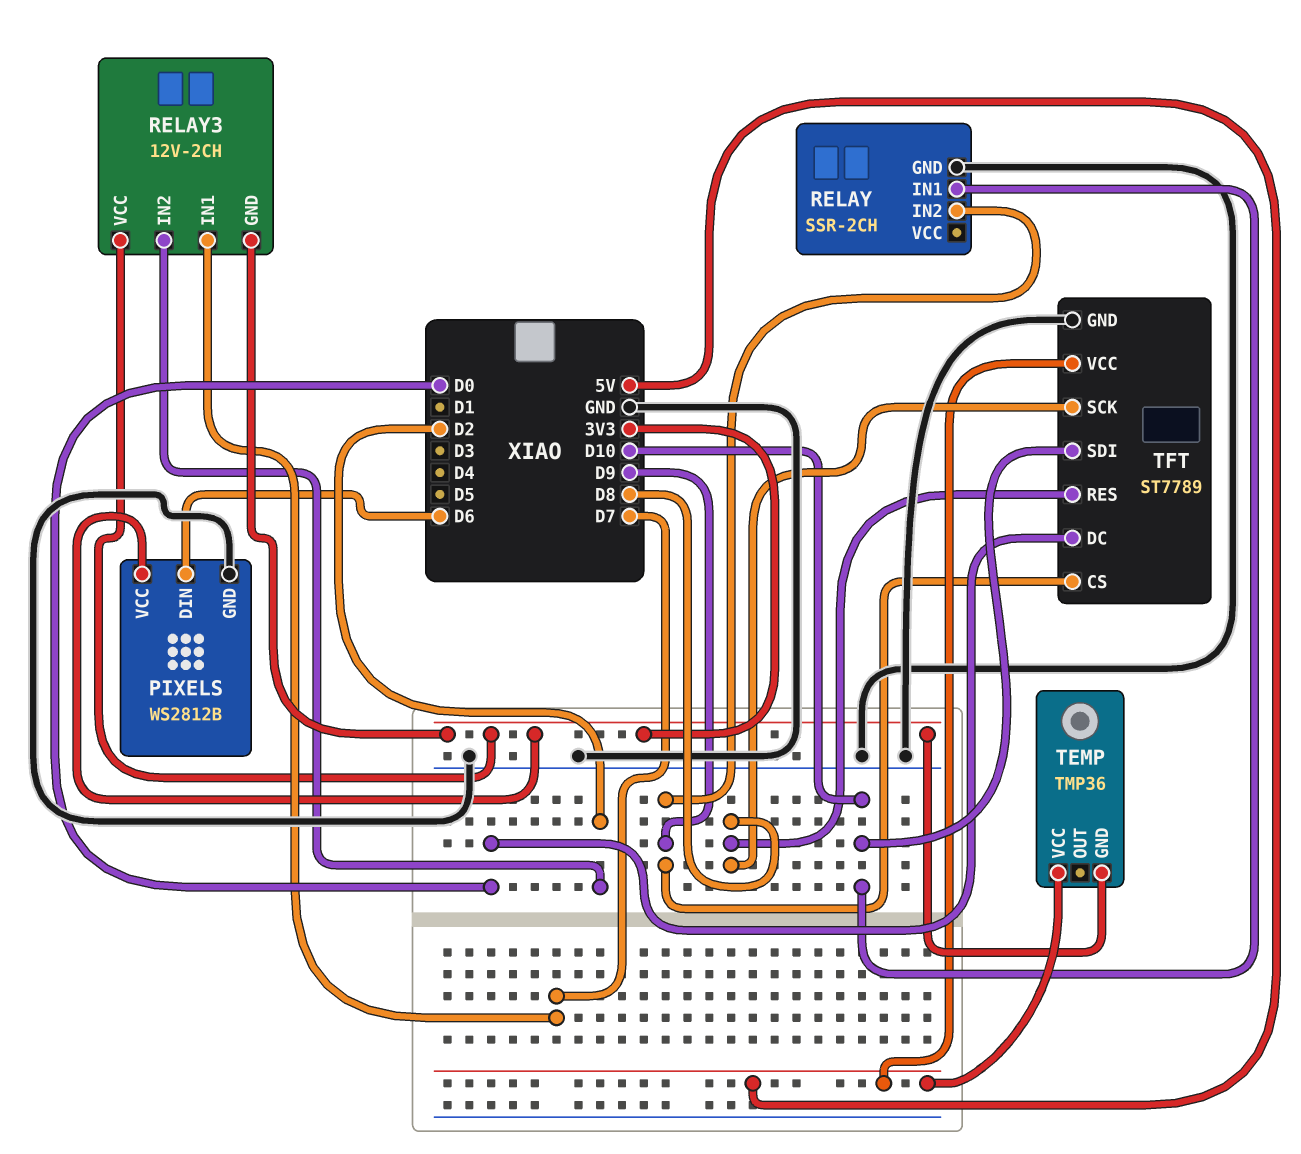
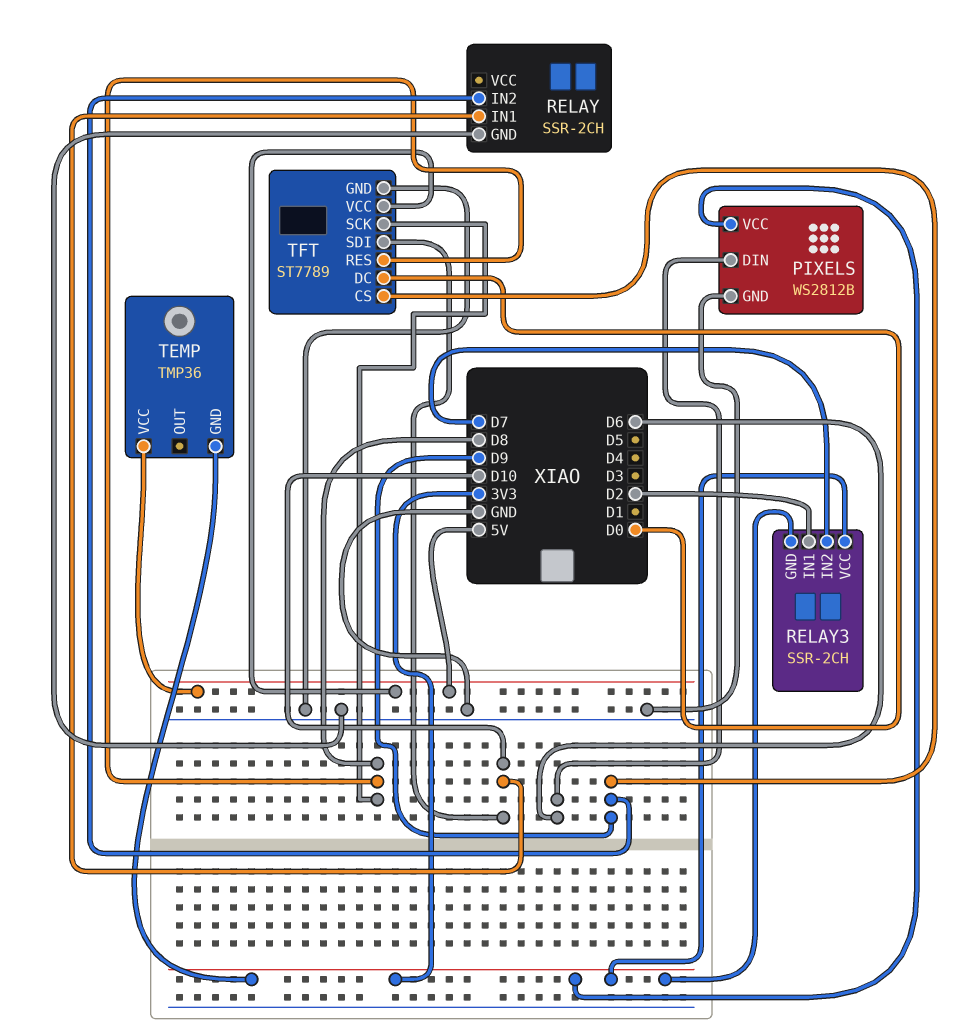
RELAY3: 12V-2CH -> SSR-2CH
RELAY3 pin IN1: D7 -> D2
RELAY3 pin IN2: D2 -> D7

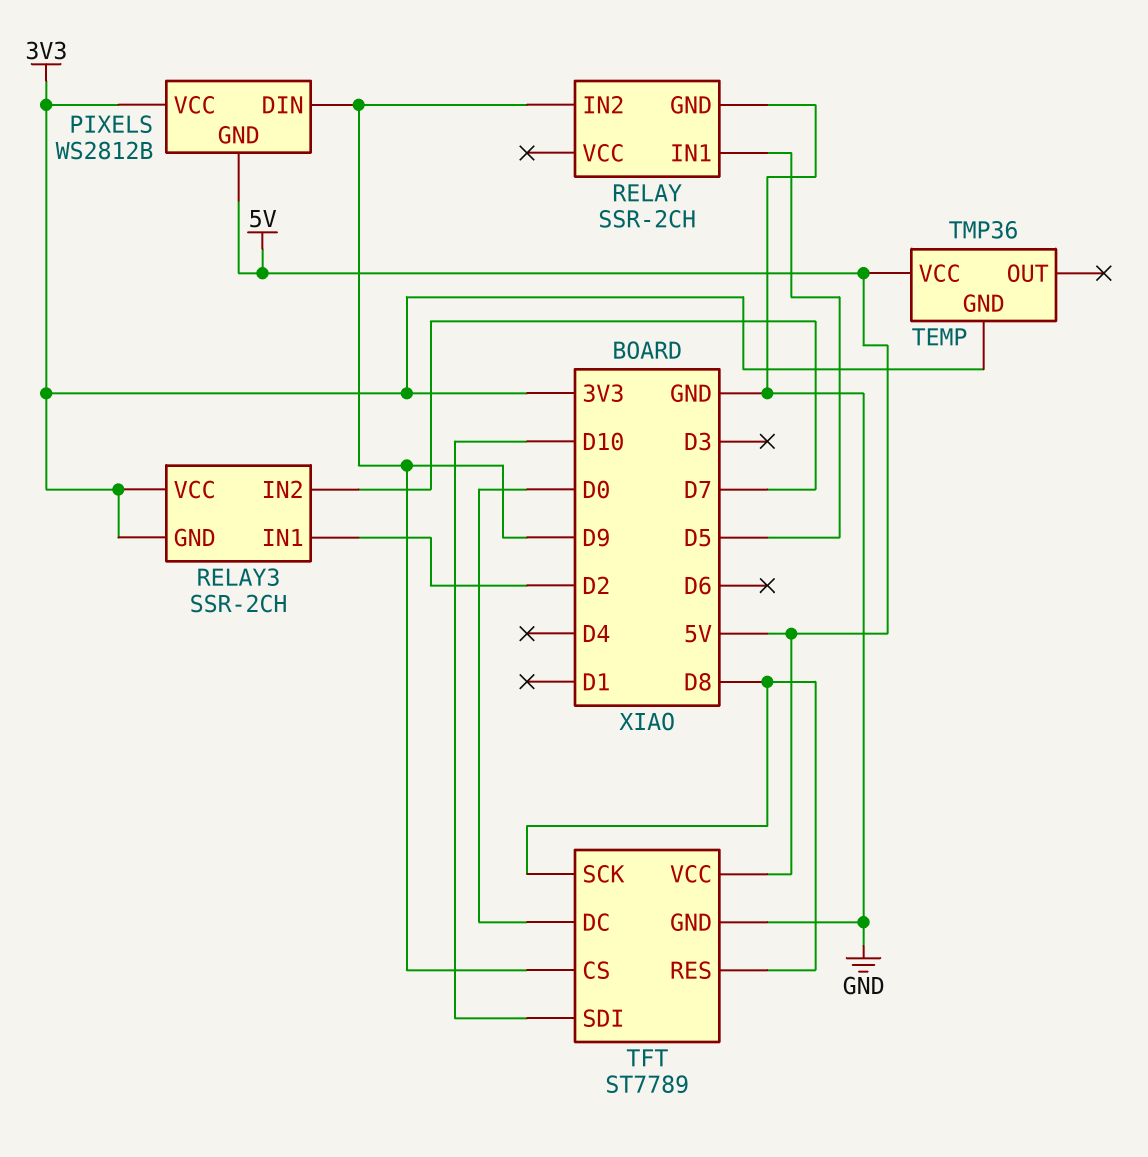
PIXELS pin DIN: D6 -> D9
PIXELS pin GND: GND -> 5V
RELAY pin IN1: D10 -> D5

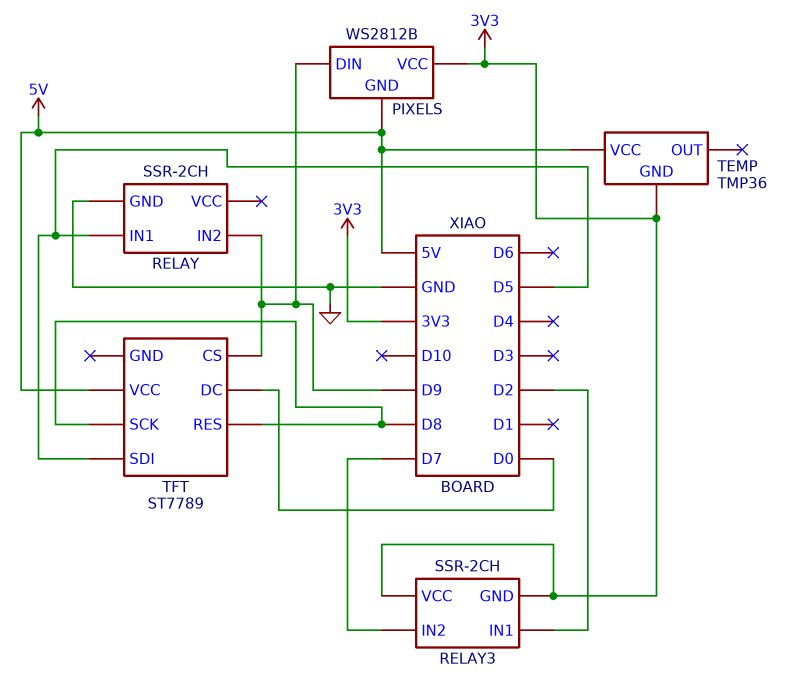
TFT pin GND: GND -> none
TFT pin SDI: D10 -> D5

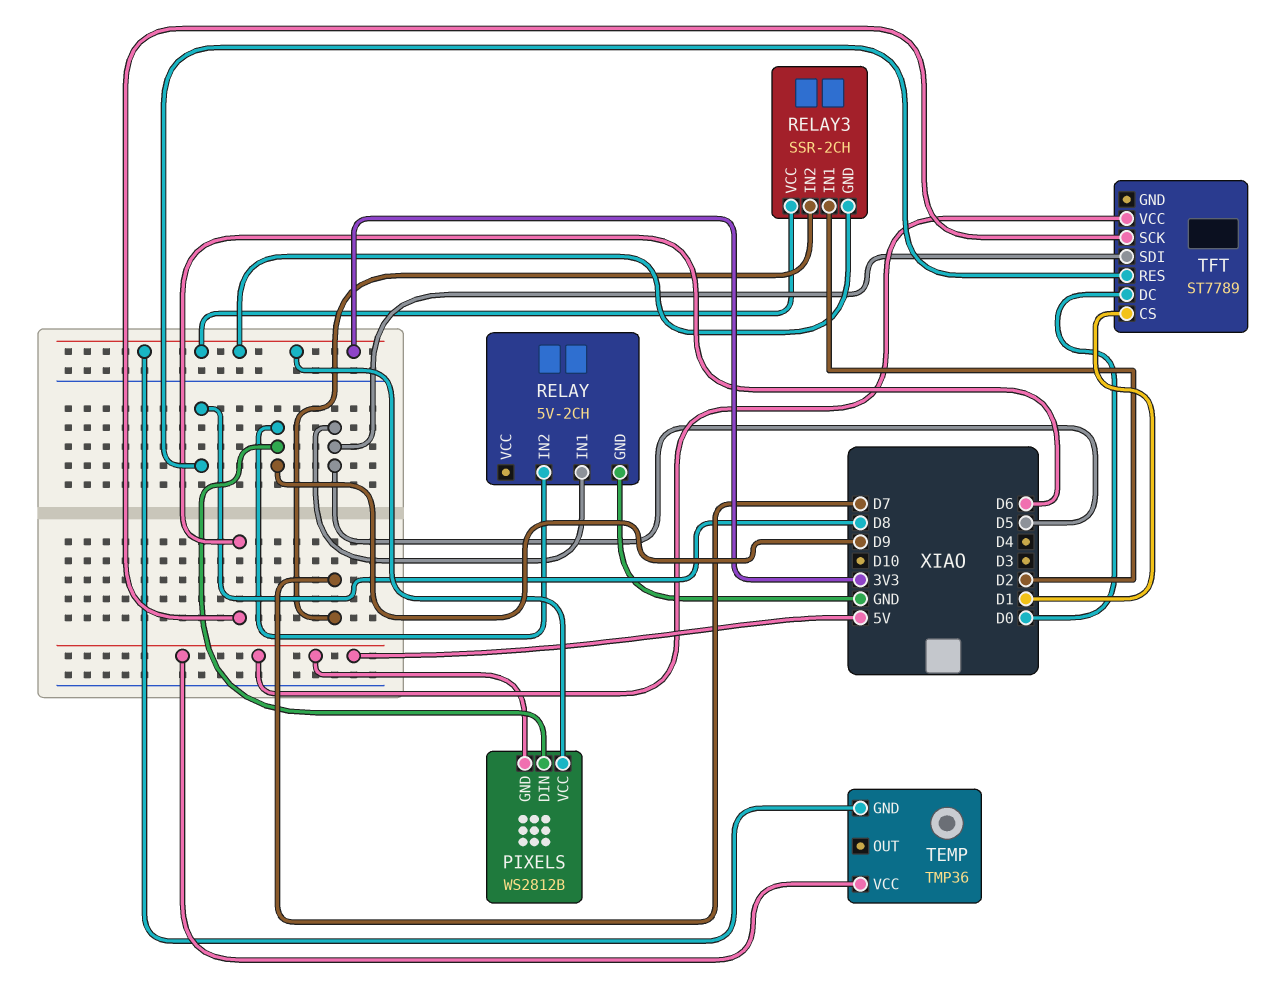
RELAY: SSR-2CH -> 5V-2CH
TFT pin CS: D9 -> D1
TFT pin SCK: D8 -> D6

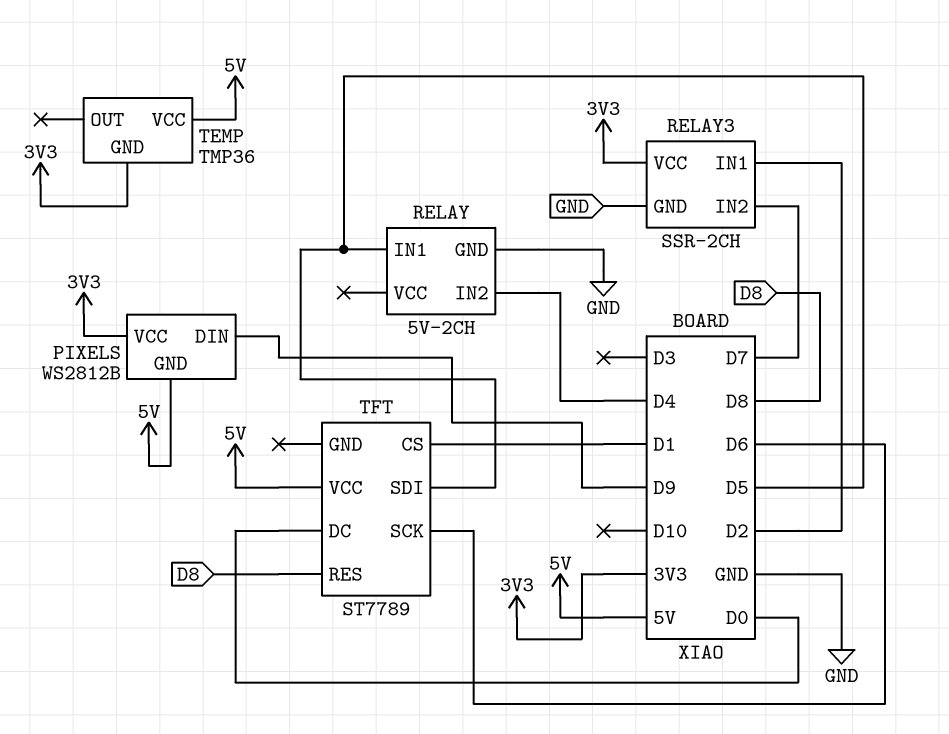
RELAY pin IN2: D9 -> D4
RELAY3 pin GND: 3V3 -> GND

